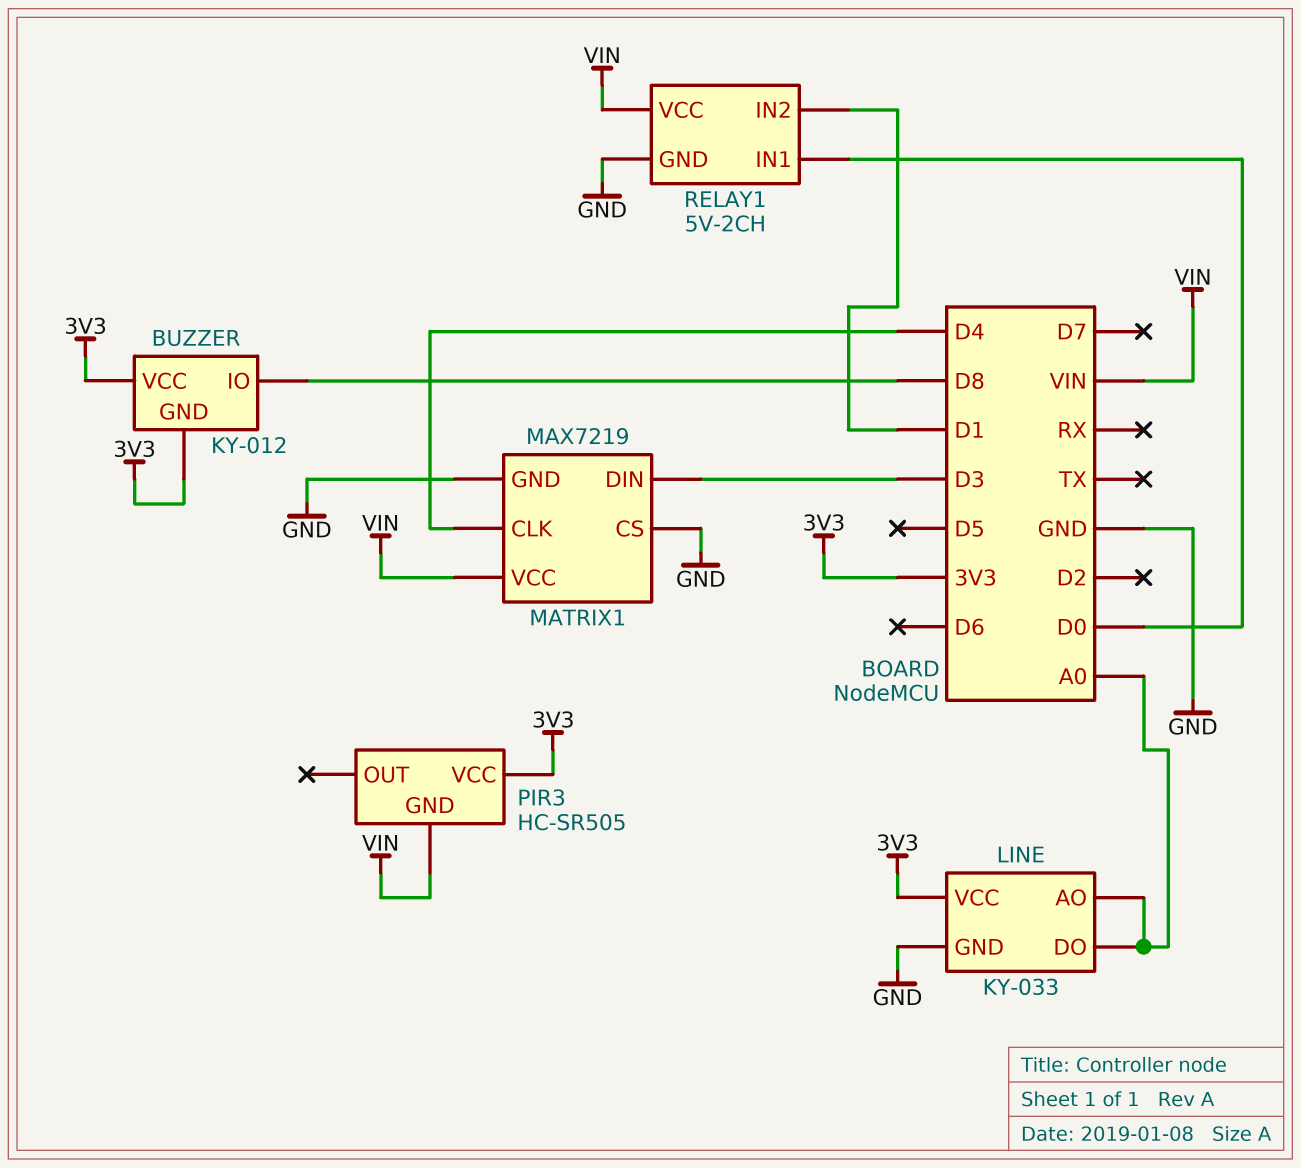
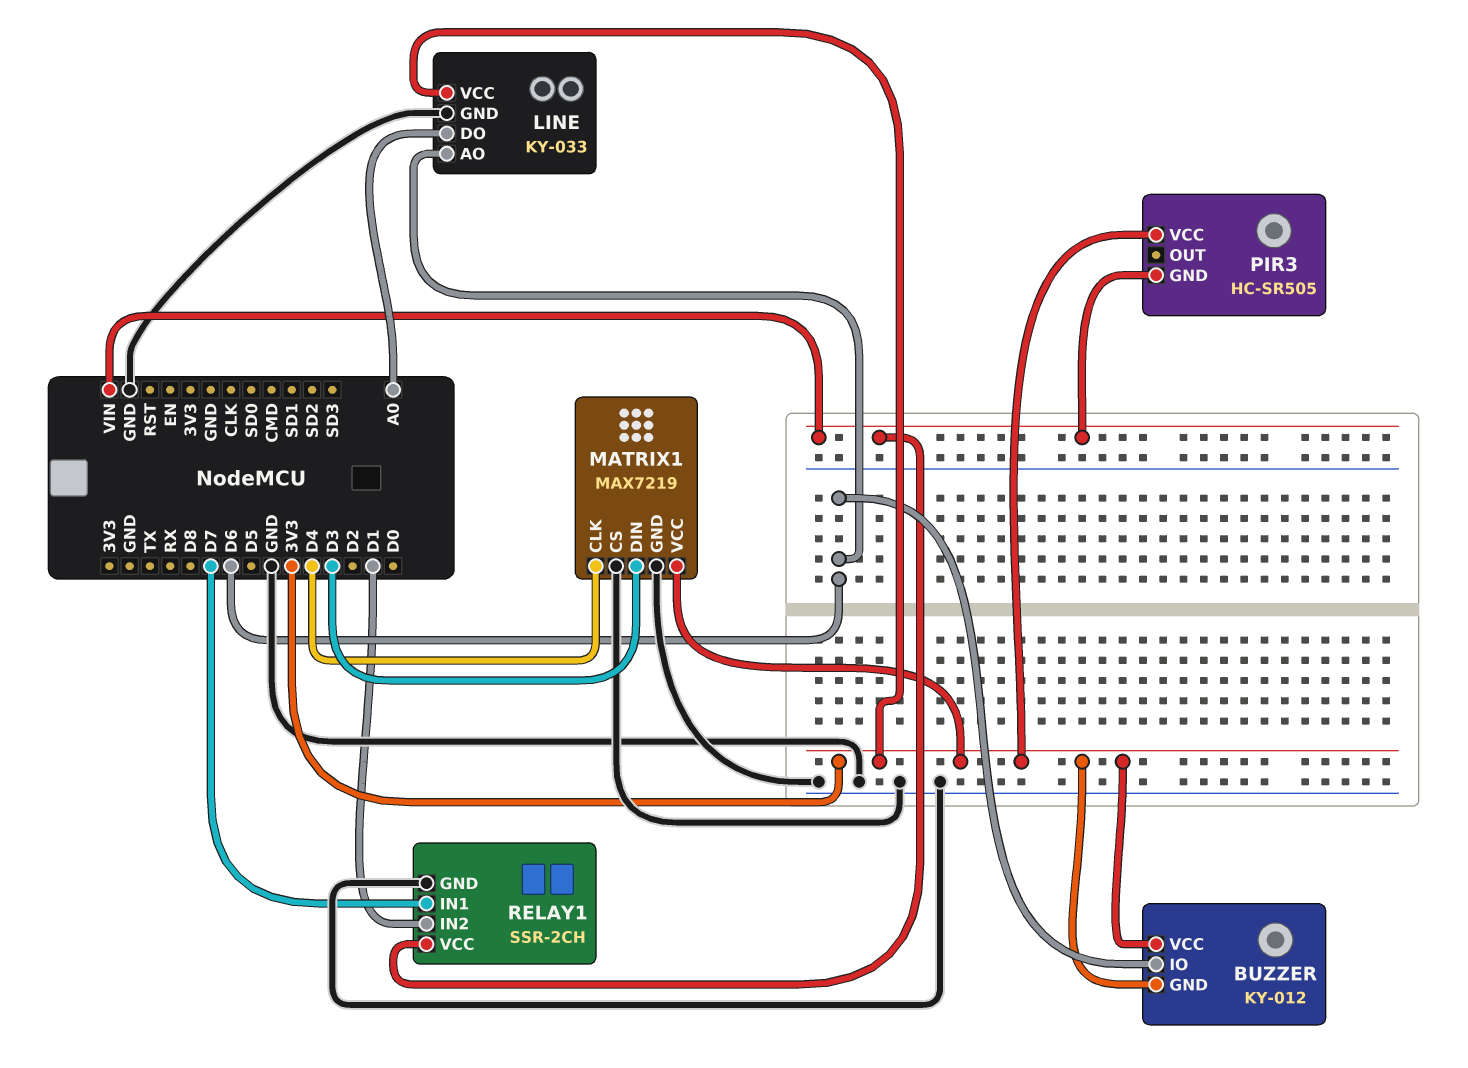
BUZZER pin IO: D8 -> D6
LINE pin AO: A0 -> D6
MATRIX1 pin VCC: VIN -> 3V3
RELAY1: 5V-2CH -> SSR-2CH
RELAY1 pin IN1: D0 -> D7

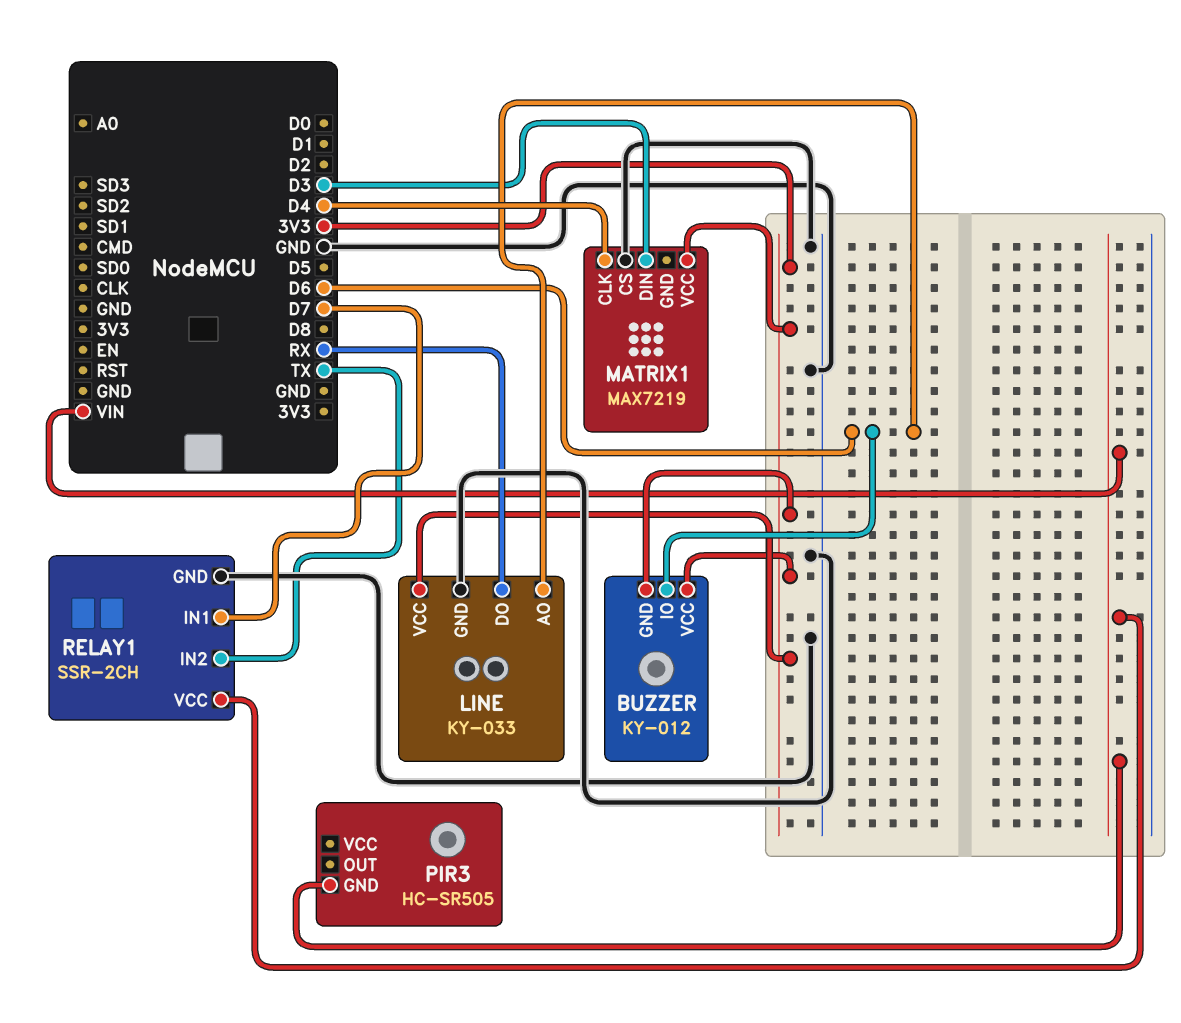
LINE pin DO: A0 -> RX
MATRIX1 pin GND: GND -> none
PIR3 pin VCC: 3V3 -> none
RELAY1 pin IN2: D1 -> TX

